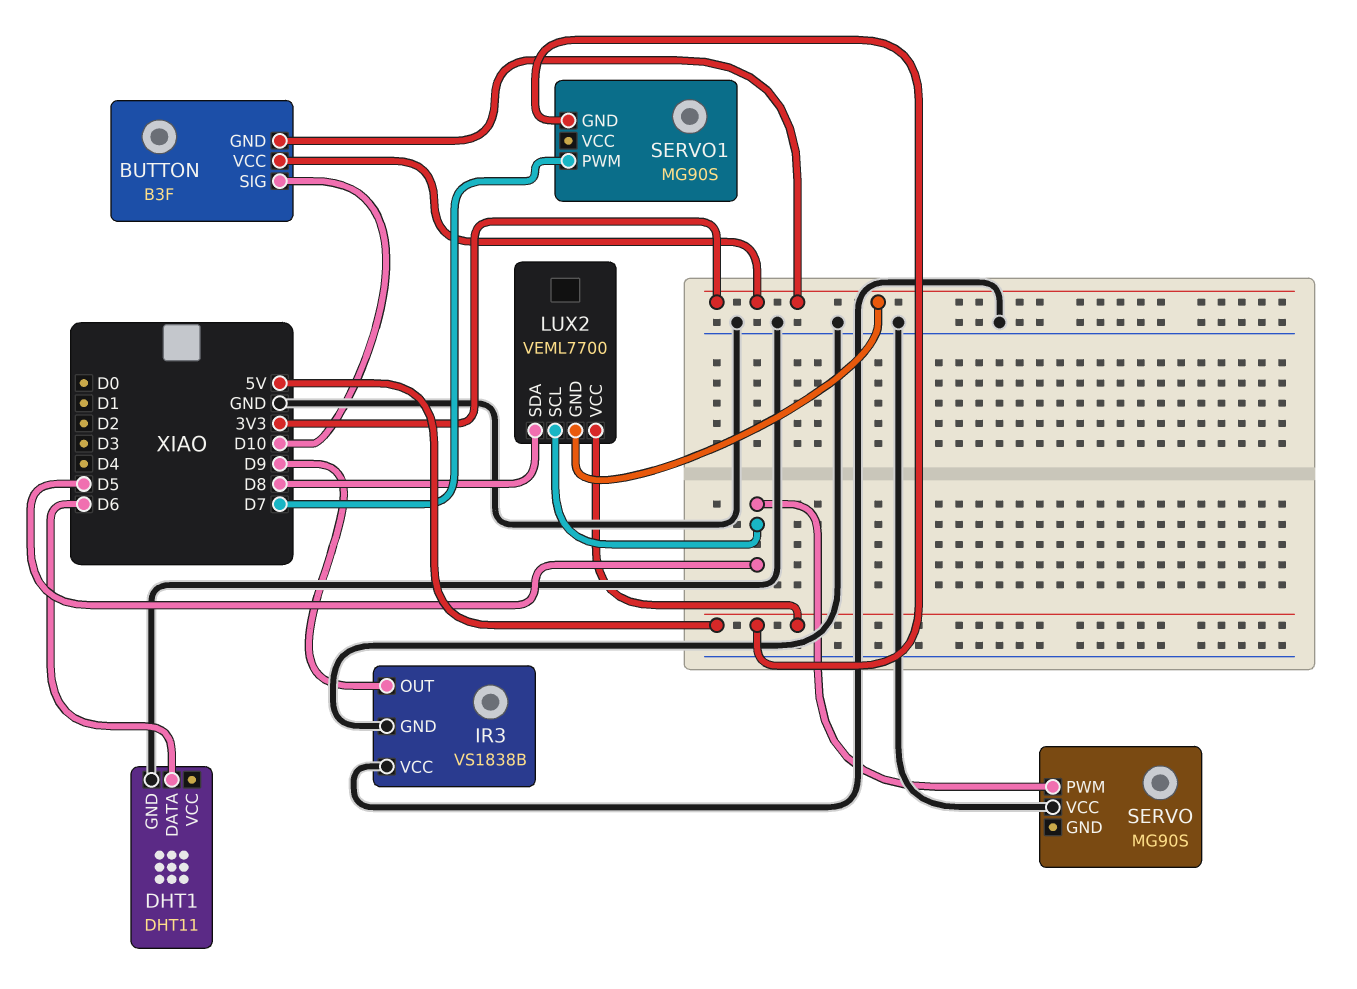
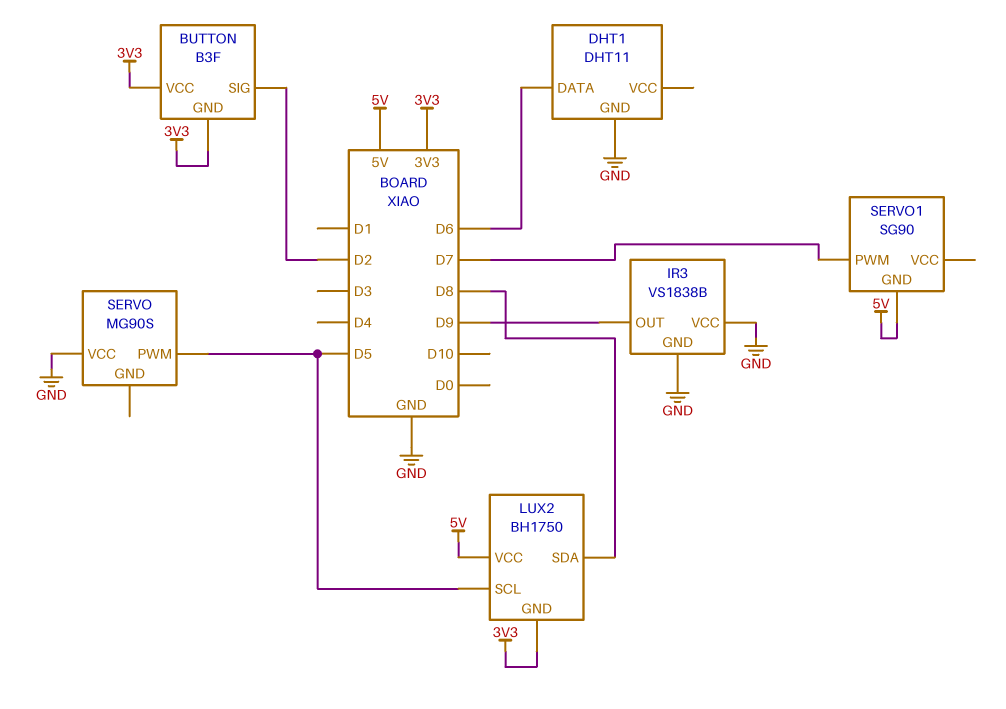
BUTTON pin SIG: D10 -> D2
LUX2: VEML7700 -> BH1750
SERVO1: MG90S -> SG90

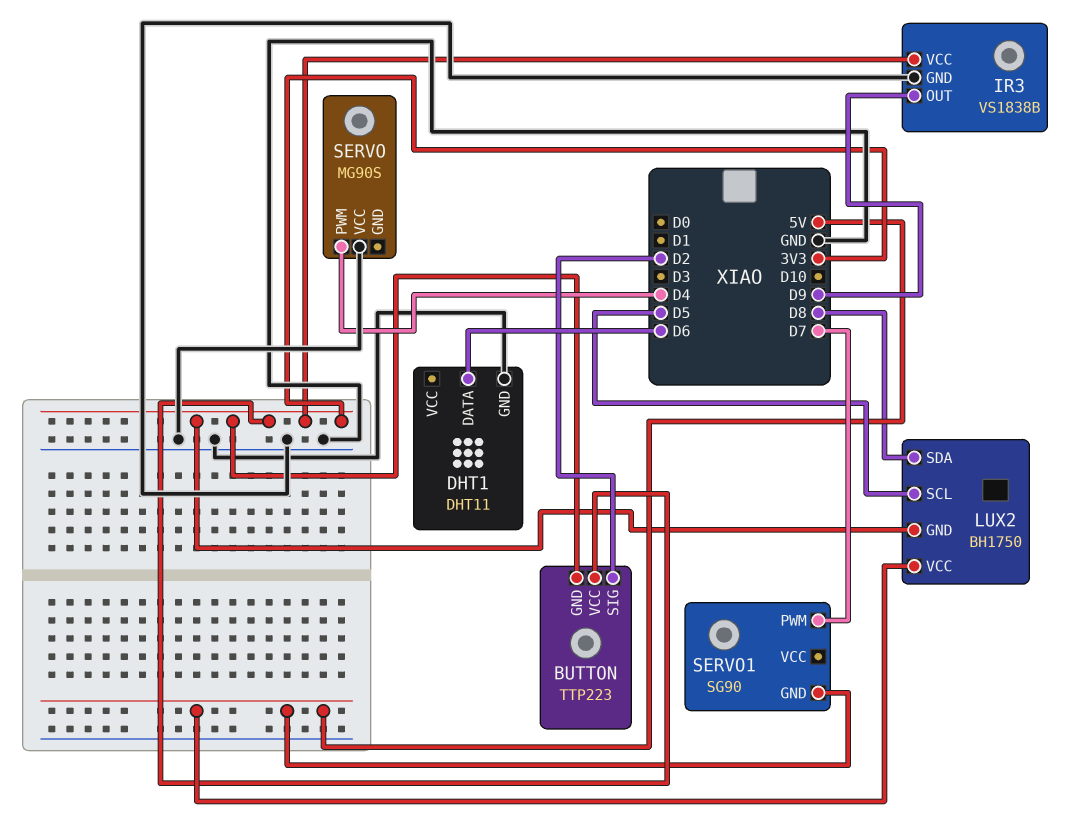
BUTTON: B3F -> TTP223
IR3 pin VCC: GND -> 3V3
SERVO pin PWM: D5 -> D4

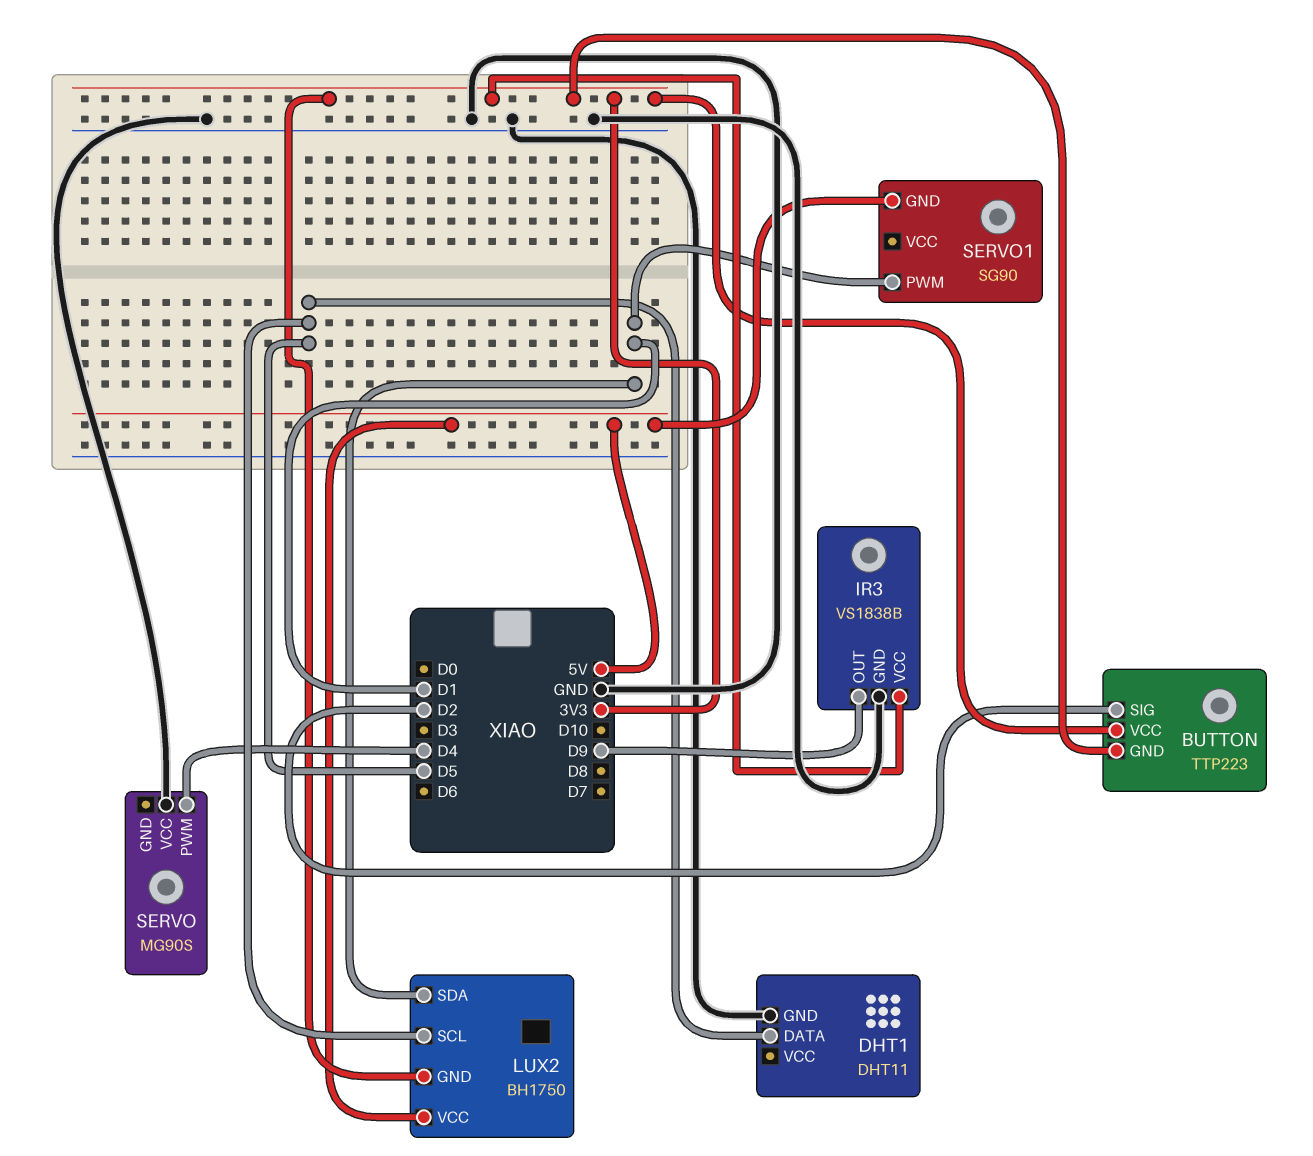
DHT1 pin DATA: D6 -> D5
LUX2 pin SDA: D8 -> D1
SERVO1 pin PWM: D7 -> D1

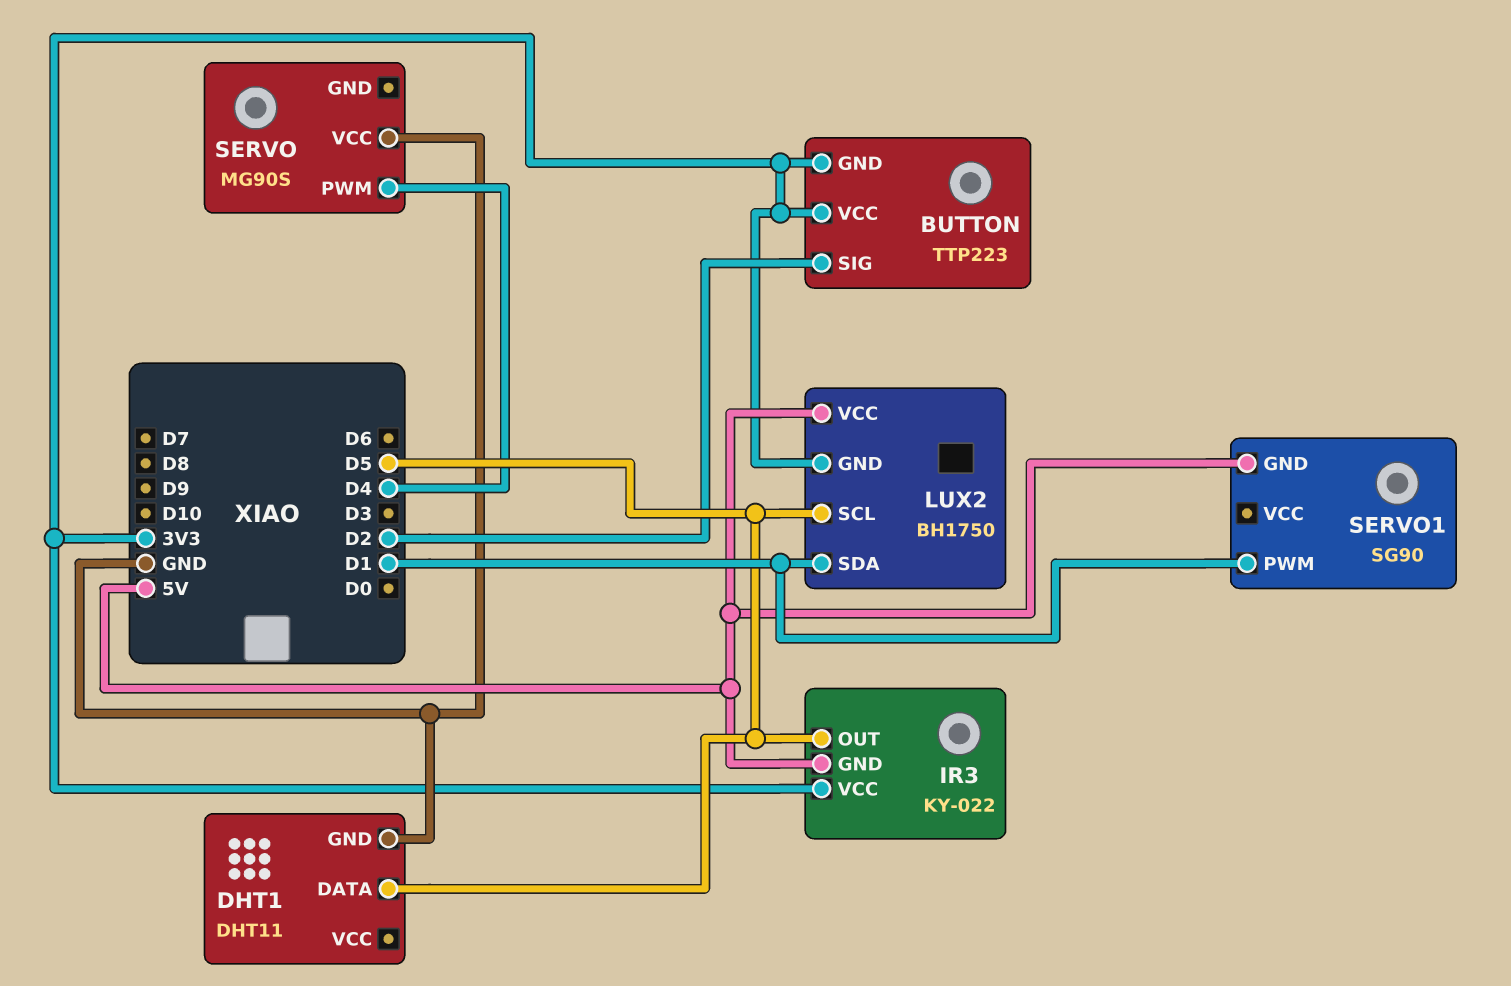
IR3: VS1838B -> KY-022
IR3 pin GND: GND -> 5V
IR3 pin OUT: D9 -> D5

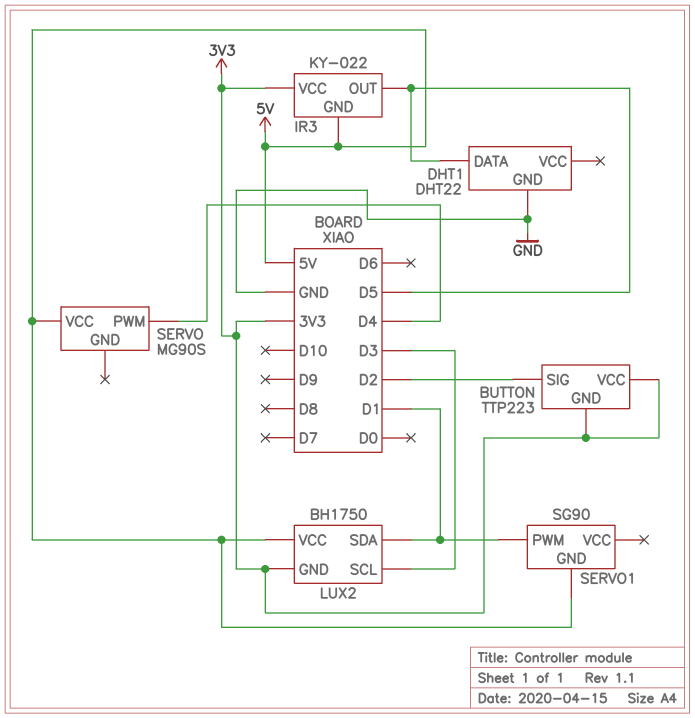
DHT1: DHT11 -> DHT22
LUX2 pin SCL: D5 -> D3
SERVO pin VCC: GND -> 5V

